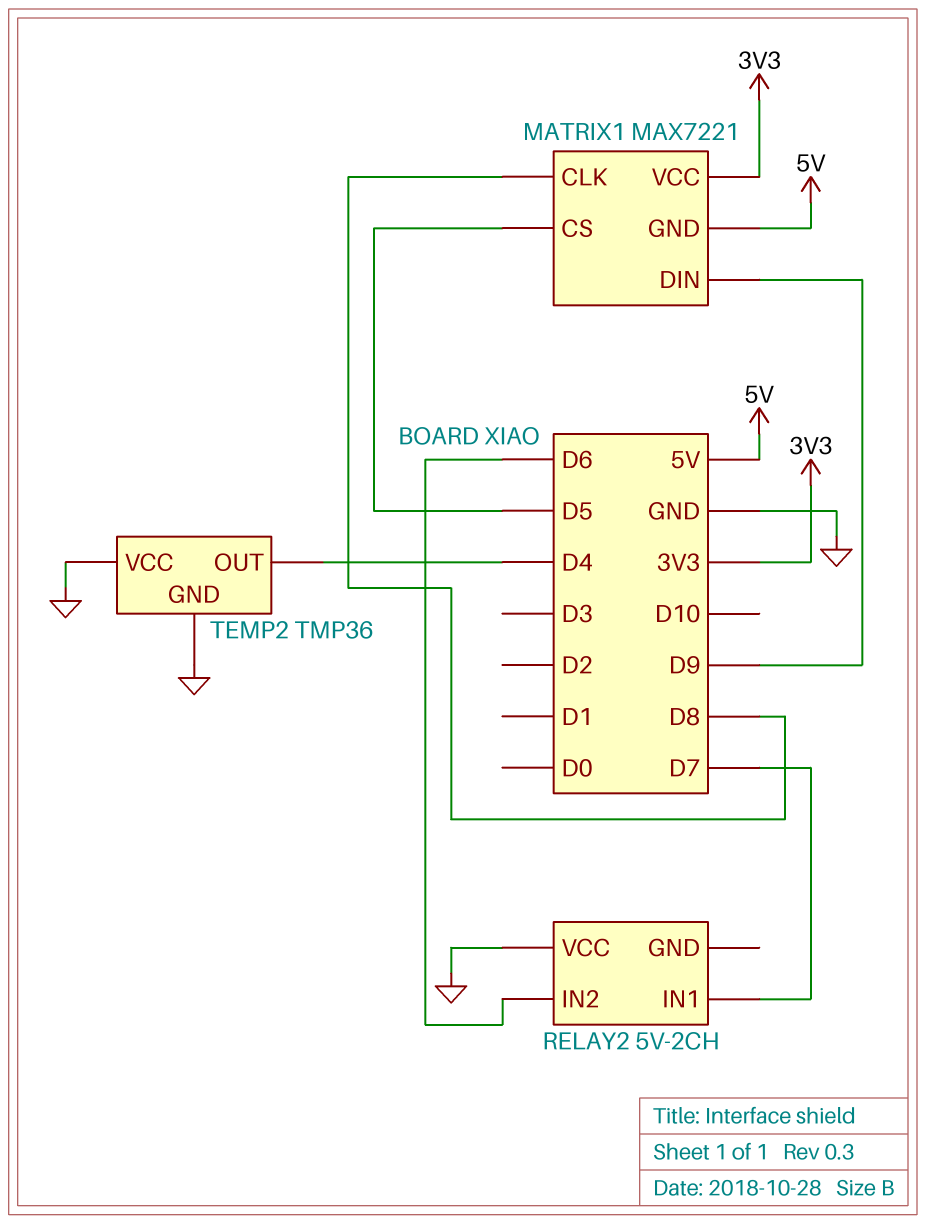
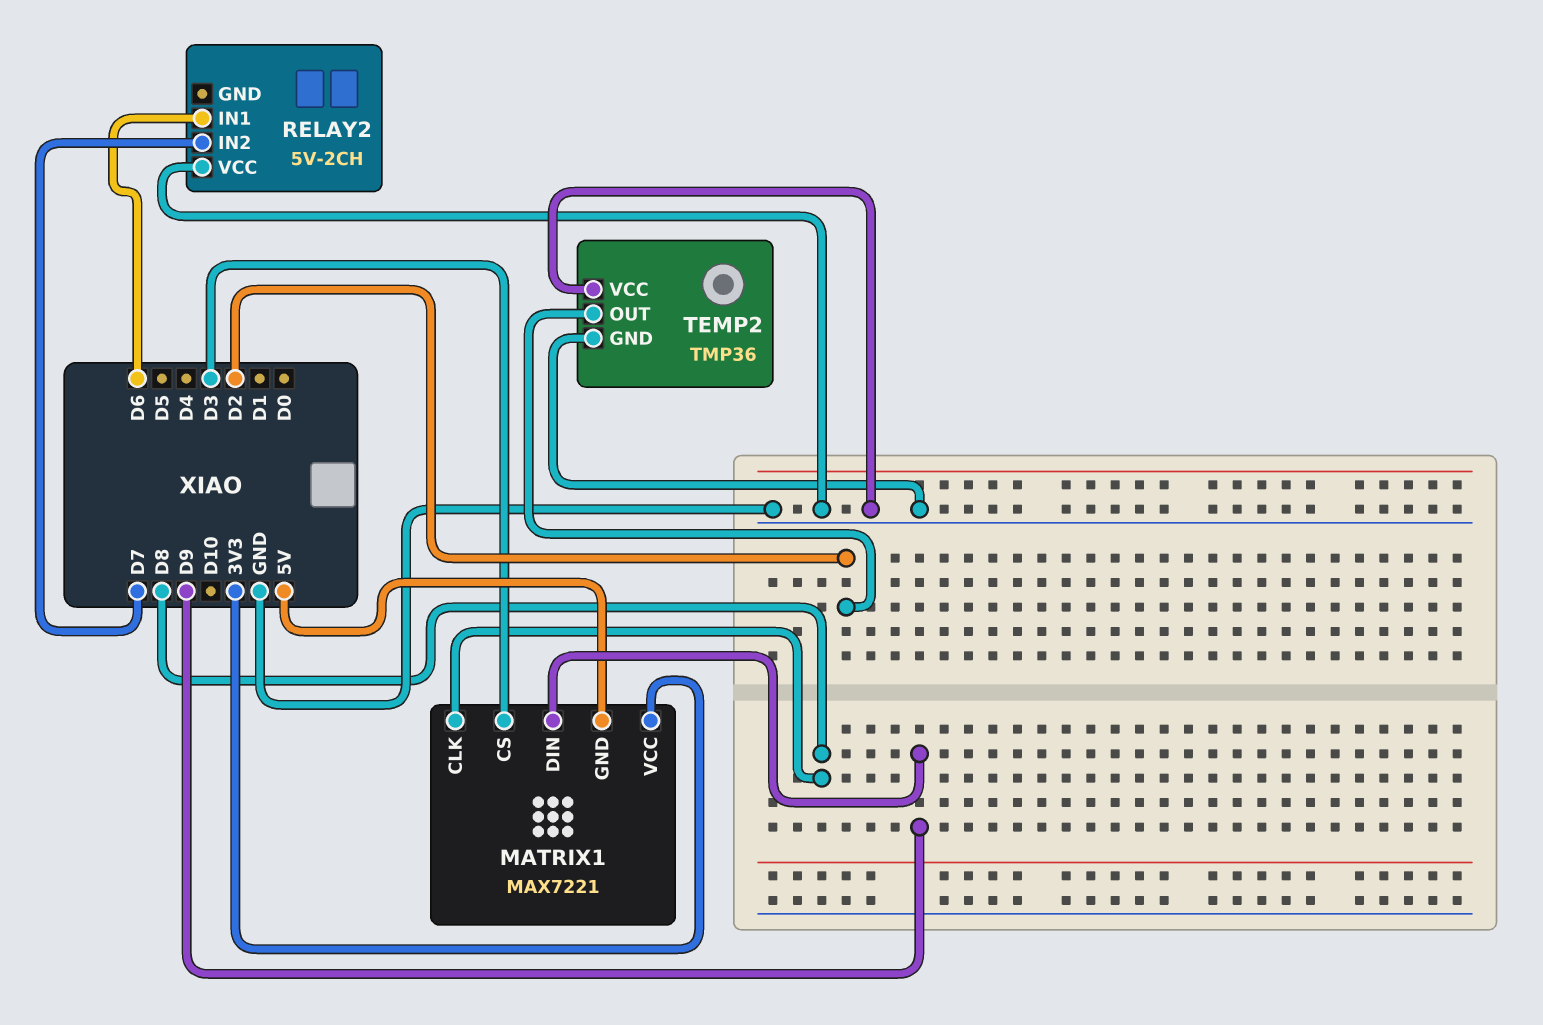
MATRIX1 pin CS: D5 -> D3
RELAY2 pin IN1: D7 -> D6
RELAY2 pin IN2: D6 -> D7
TEMP2 pin OUT: D4 -> D2

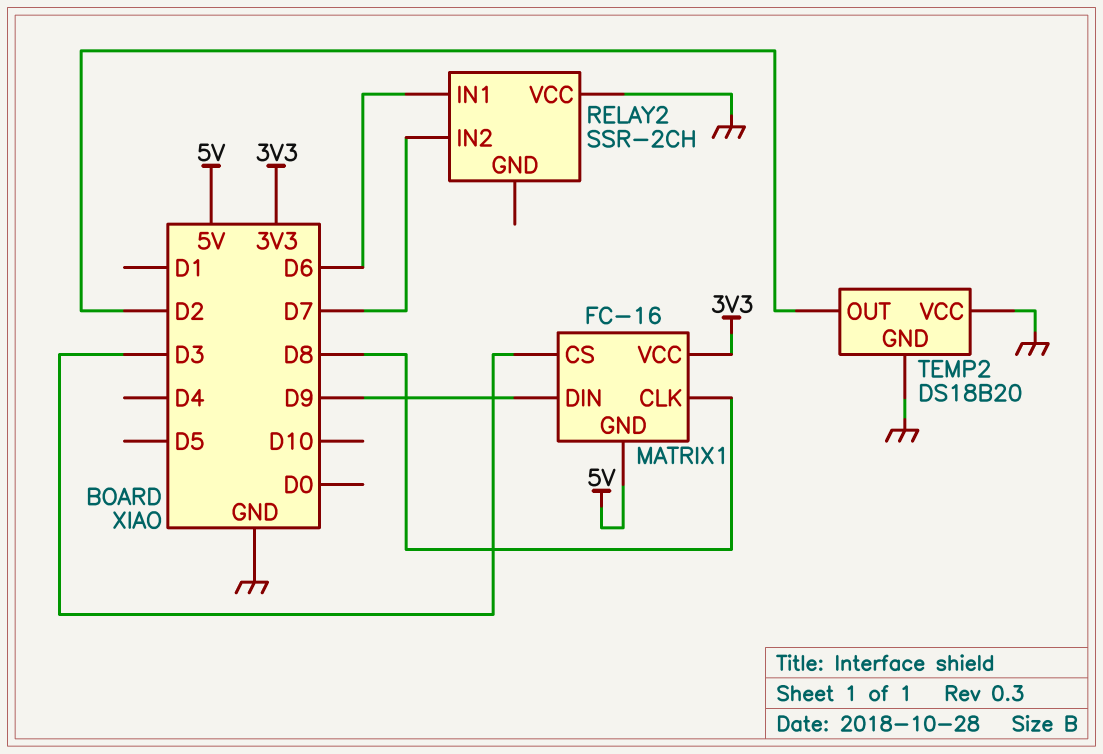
MATRIX1: MAX7221 -> FC-16
RELAY2: 5V-2CH -> SSR-2CH
TEMP2: TMP36 -> DS18B20

